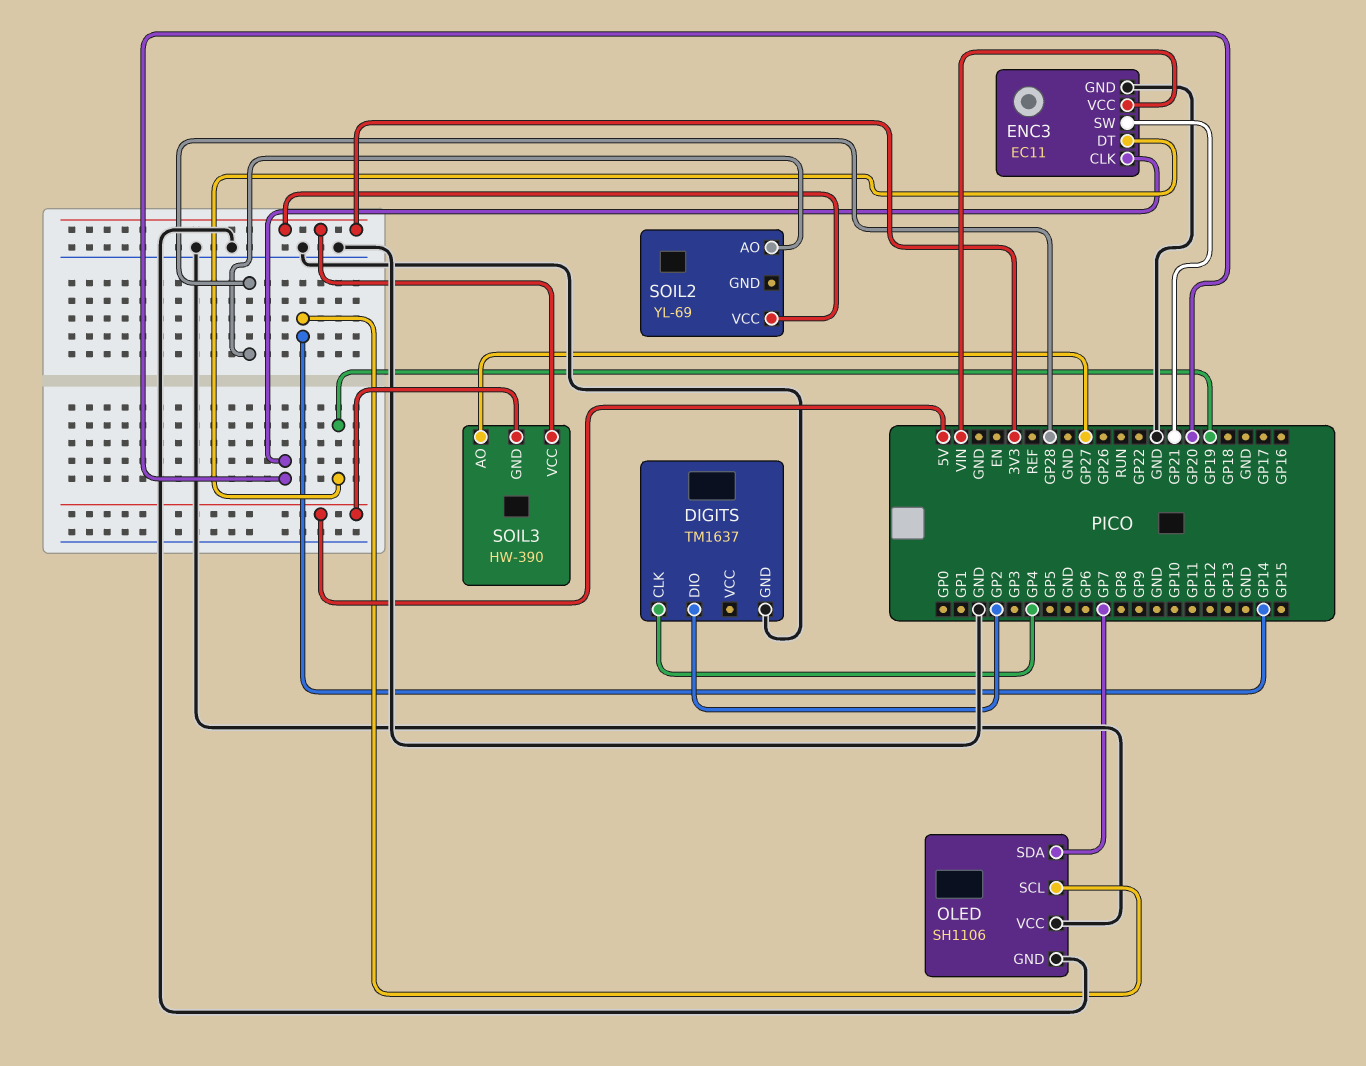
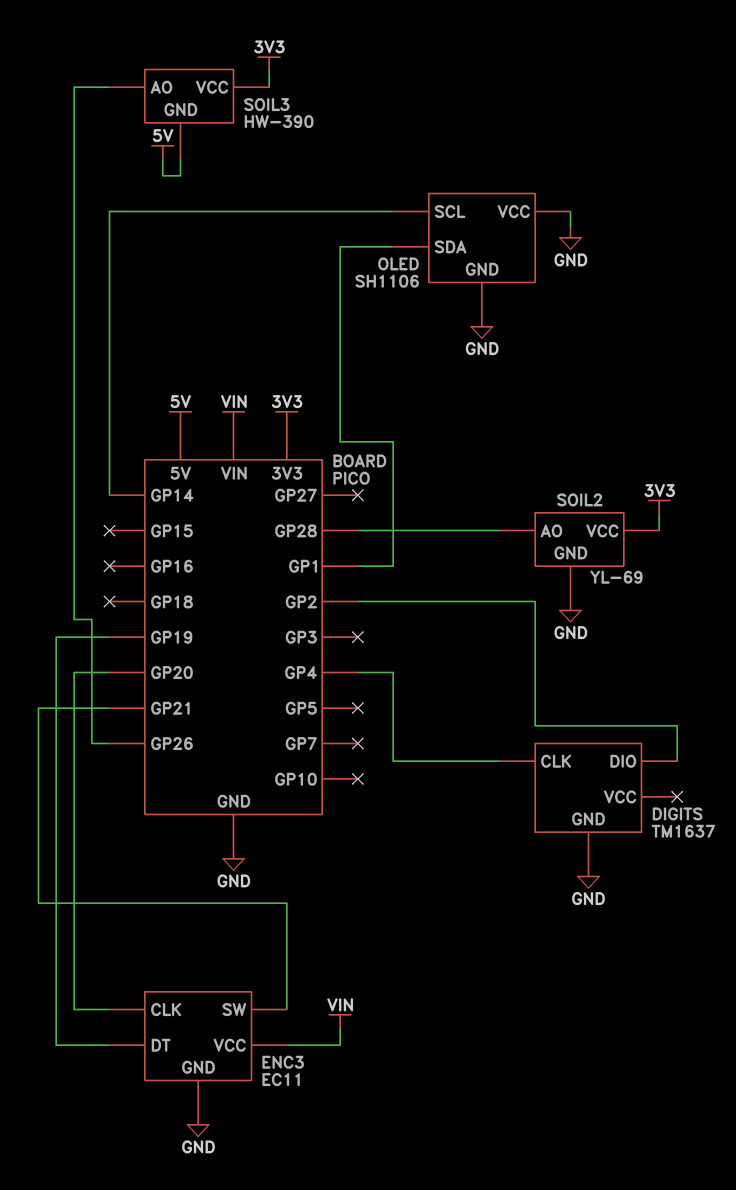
OLED pin SDA: GP7 -> GP1
SOIL2 pin GND: none -> GND
SOIL3 pin AO: GP27 -> GP26

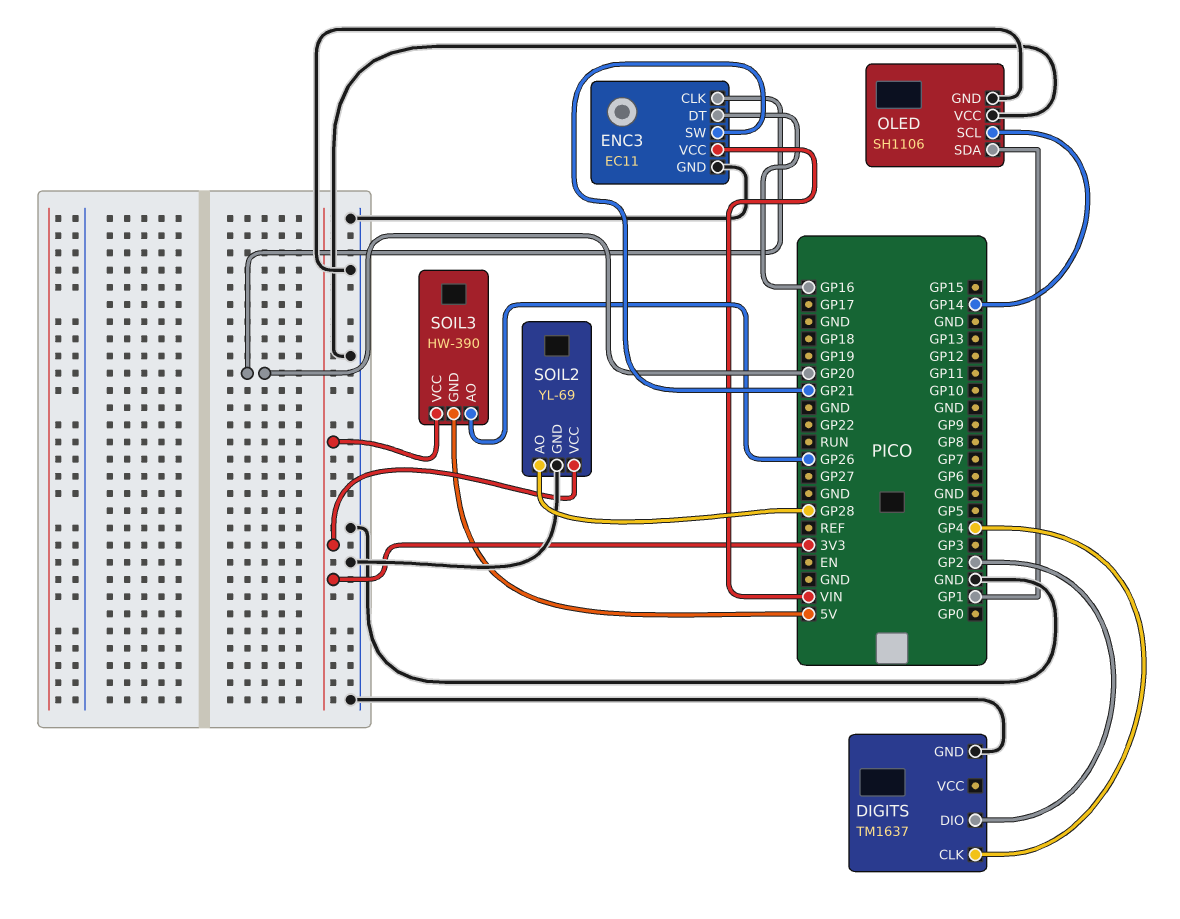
ENC3 pin DT: GP19 -> GP16

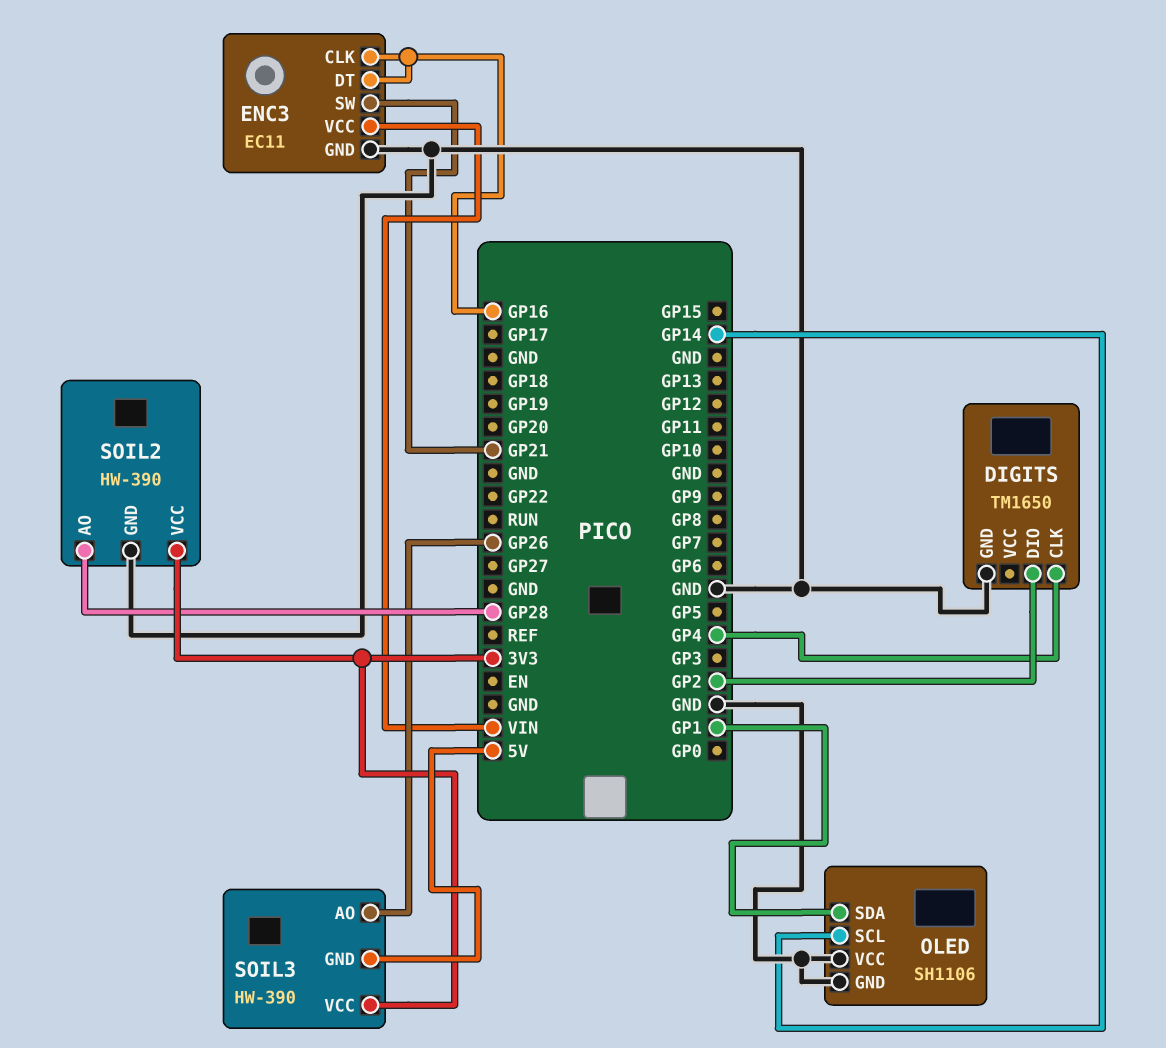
DIGITS: TM1637 -> TM1650
ENC3 pin CLK: GP20 -> GP16
SOIL2: YL-69 -> HW-390

